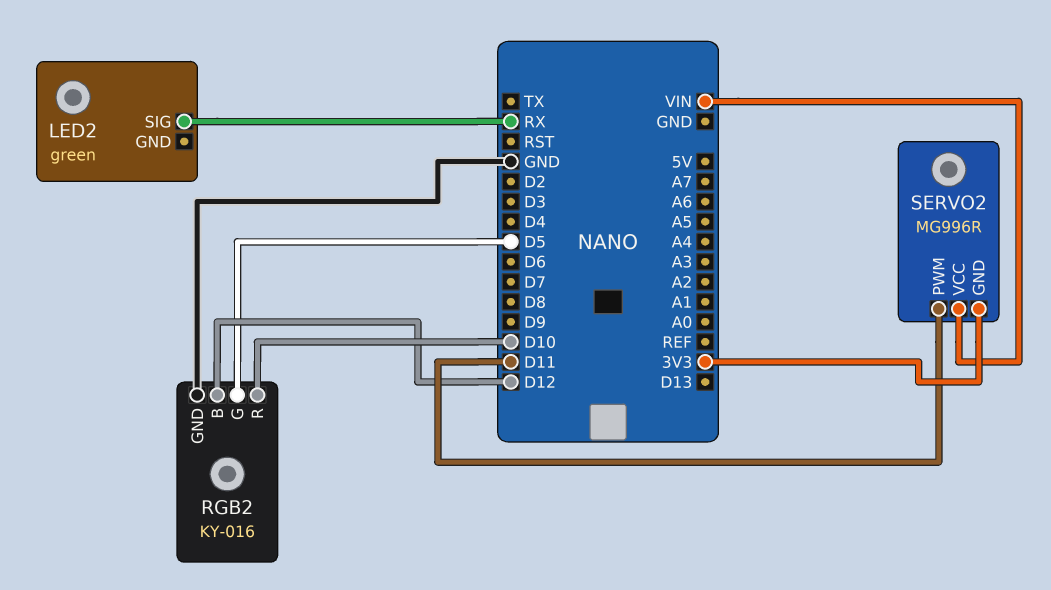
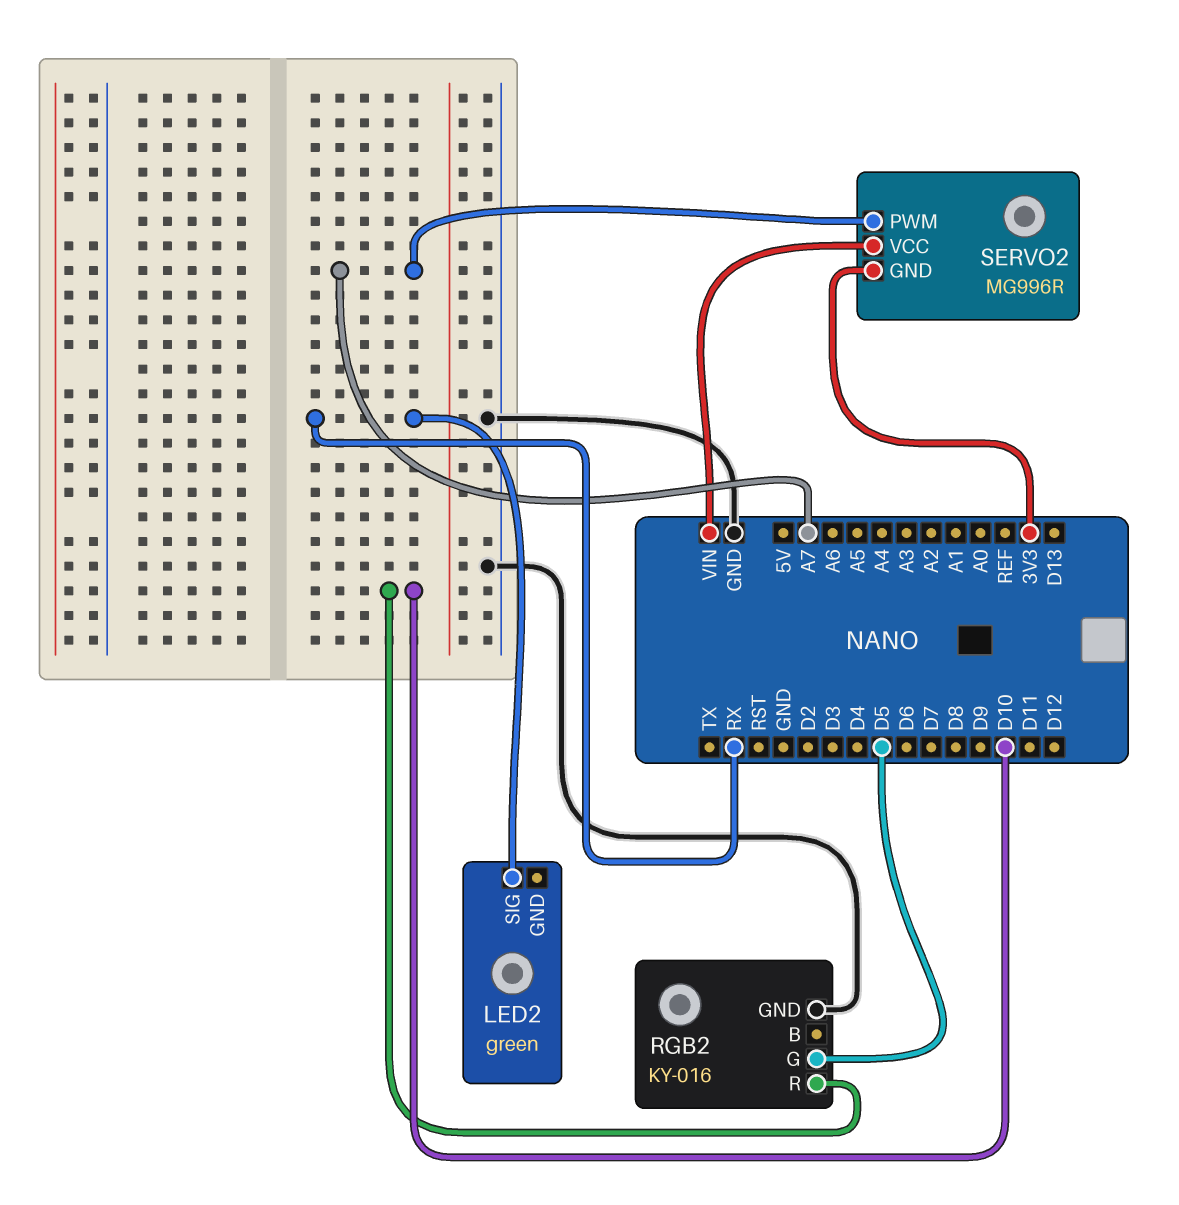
RGB2 pin B: D12 -> none
SERVO2 pin PWM: D11 -> A7

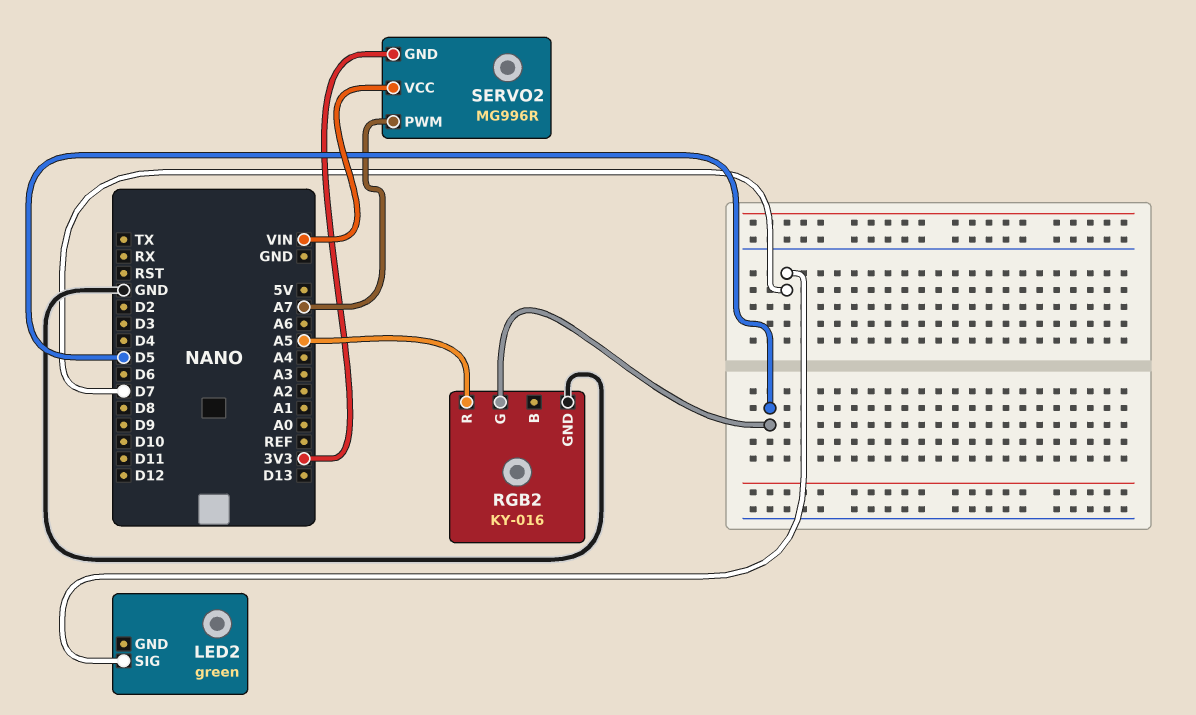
LED2 pin SIG: RX -> D7
RGB2 pin R: D10 -> A5

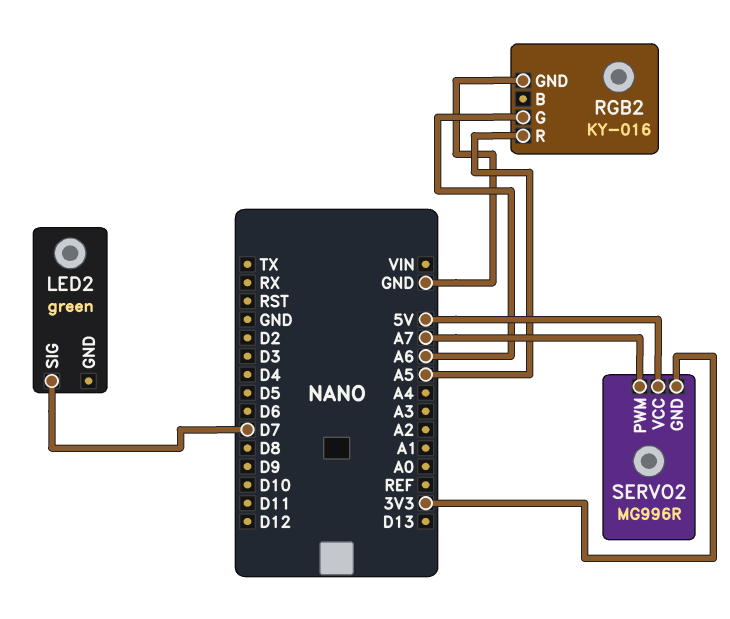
RGB2 pin G: D5 -> A6
SERVO2 pin VCC: VIN -> 5V

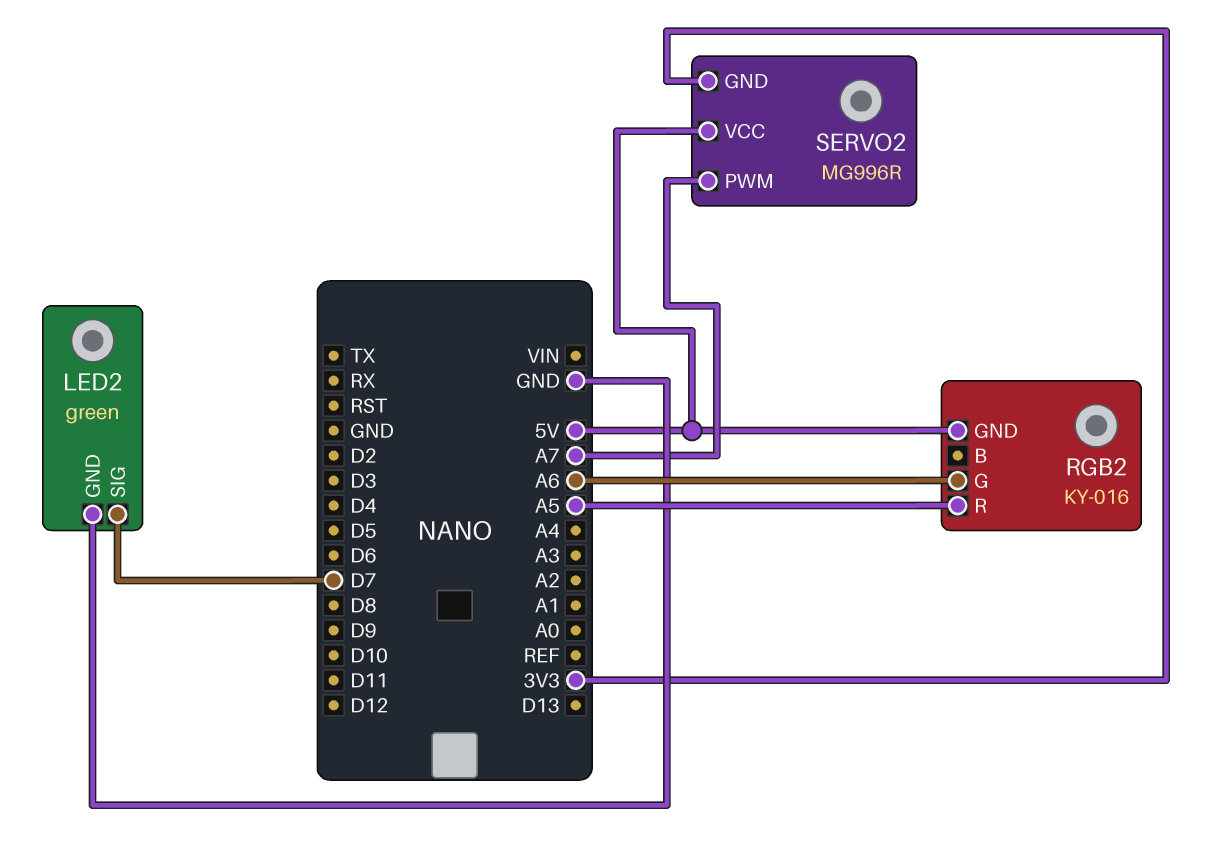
LED2 pin GND: none -> GND
RGB2 pin GND: GND -> 5V

